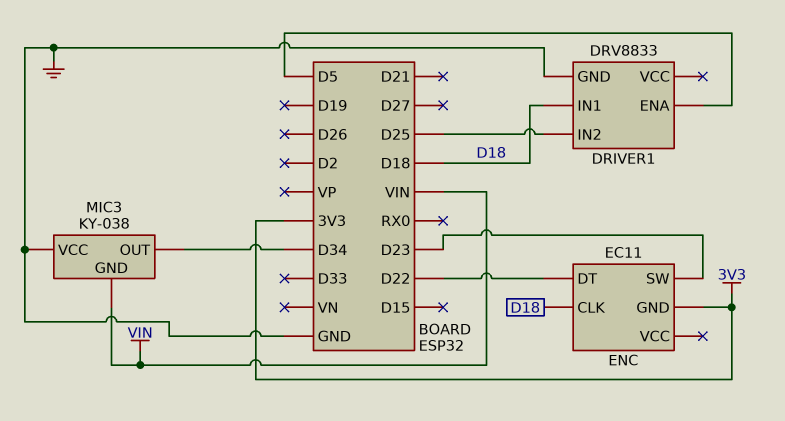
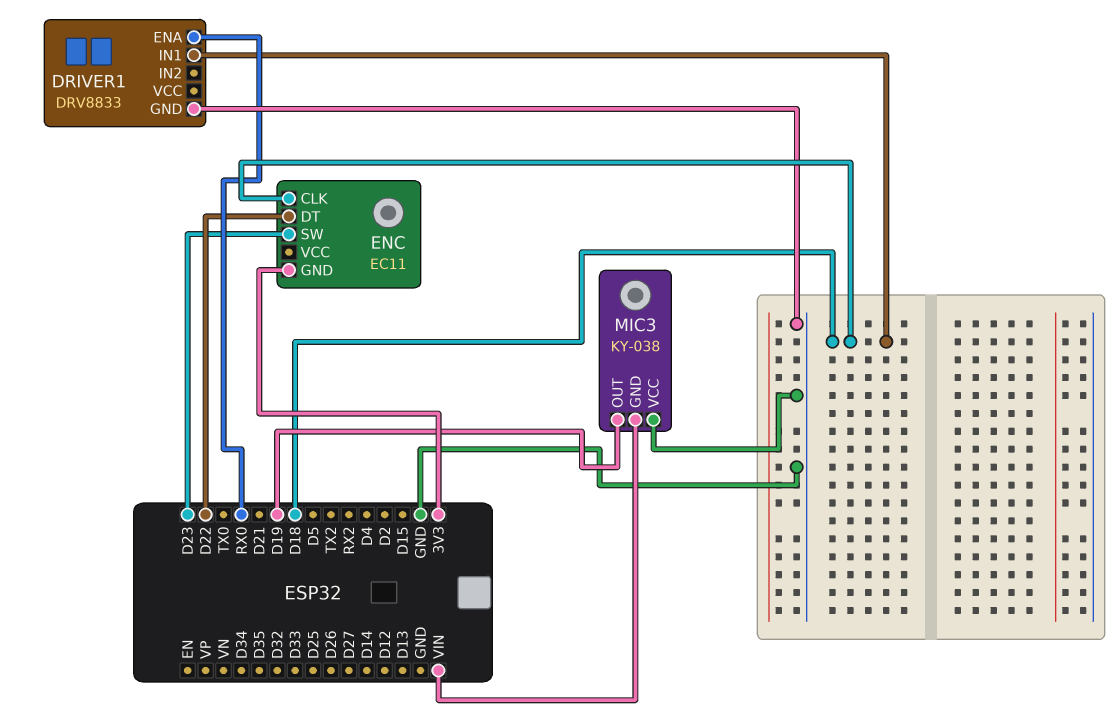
DRIVER1 pin ENA: D5 -> RX0
DRIVER1 pin IN2: D25 -> none
MIC3 pin OUT: D34 -> D19

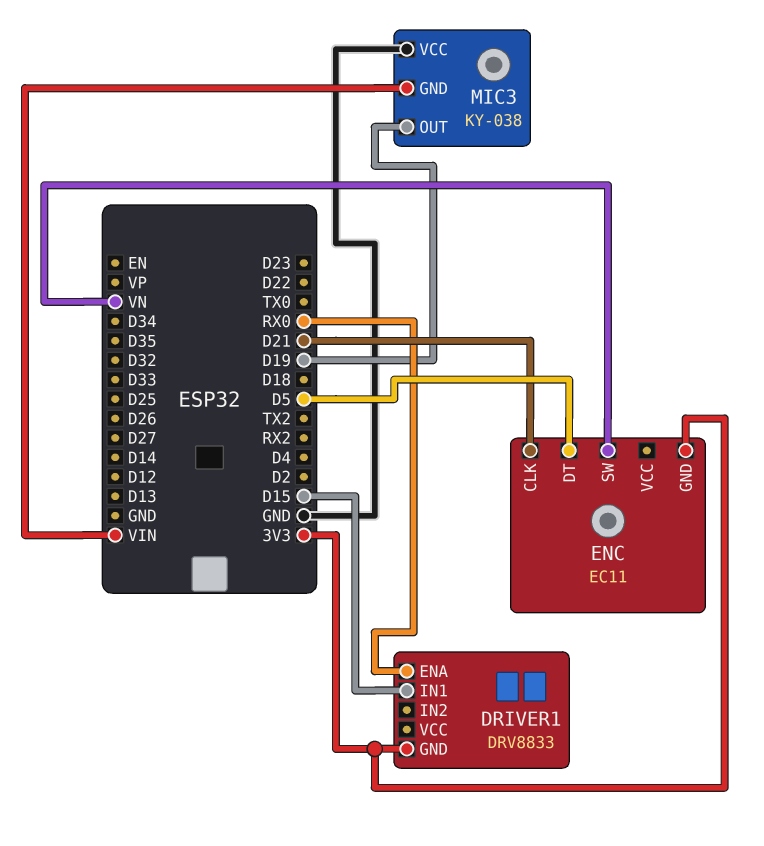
DRIVER1 pin GND: GND -> 3V3
DRIVER1 pin IN1: D18 -> D15
ENC pin CLK: D18 -> D21
ENC pin DT: D22 -> D5
ENC pin SW: D23 -> VN

